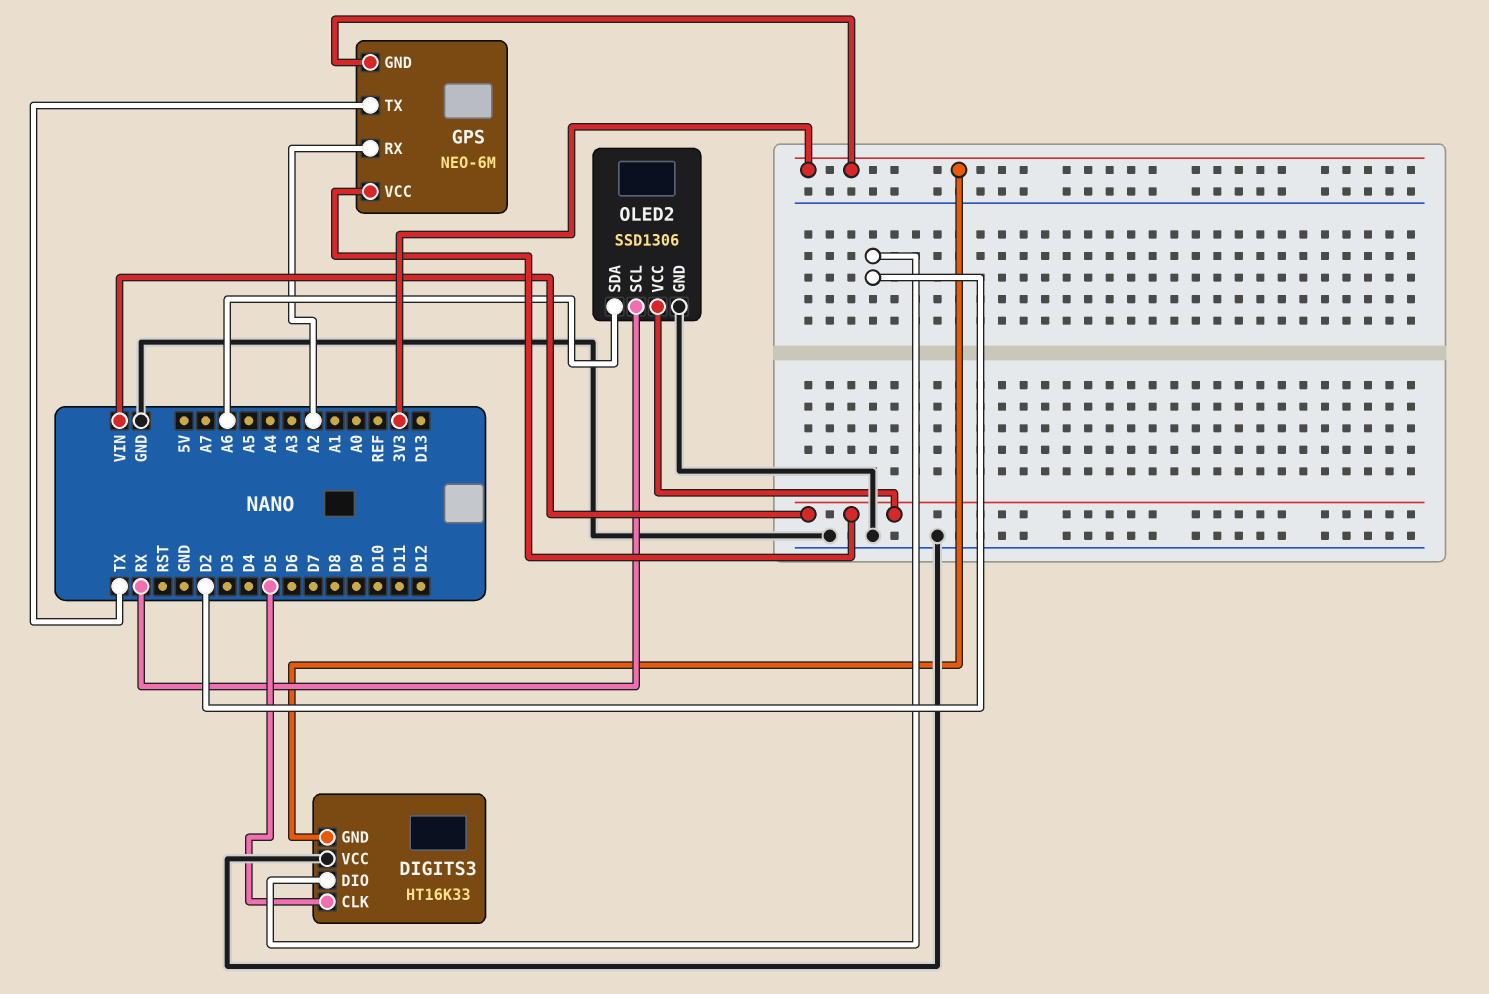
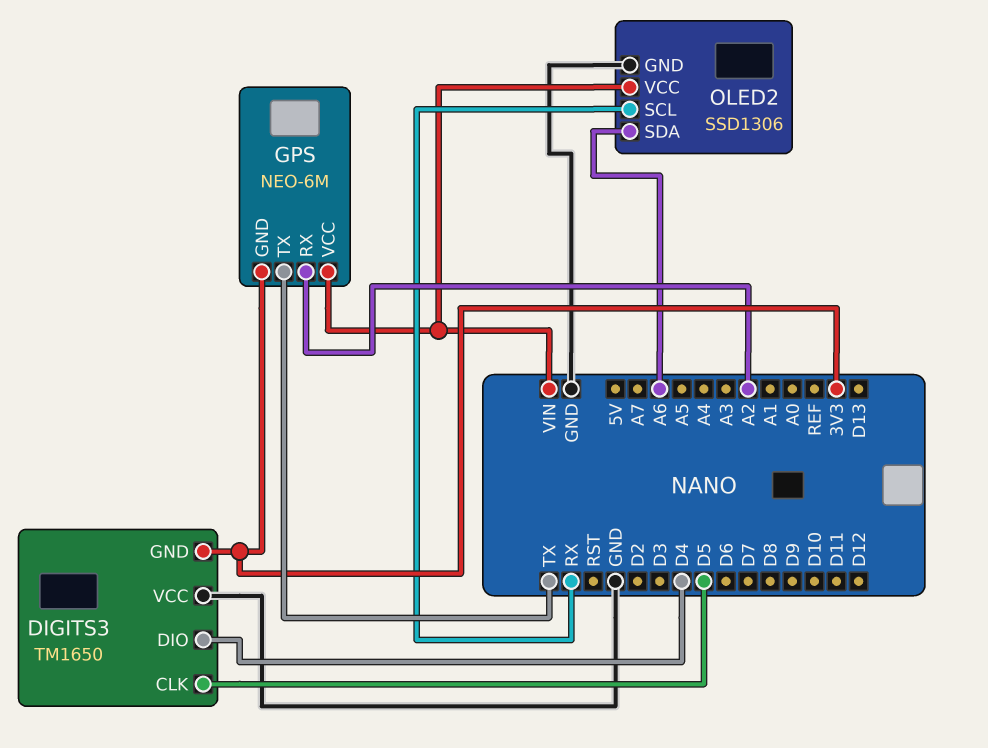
DIGITS3: HT16K33 -> TM1650
DIGITS3 pin DIO: D2 -> D4

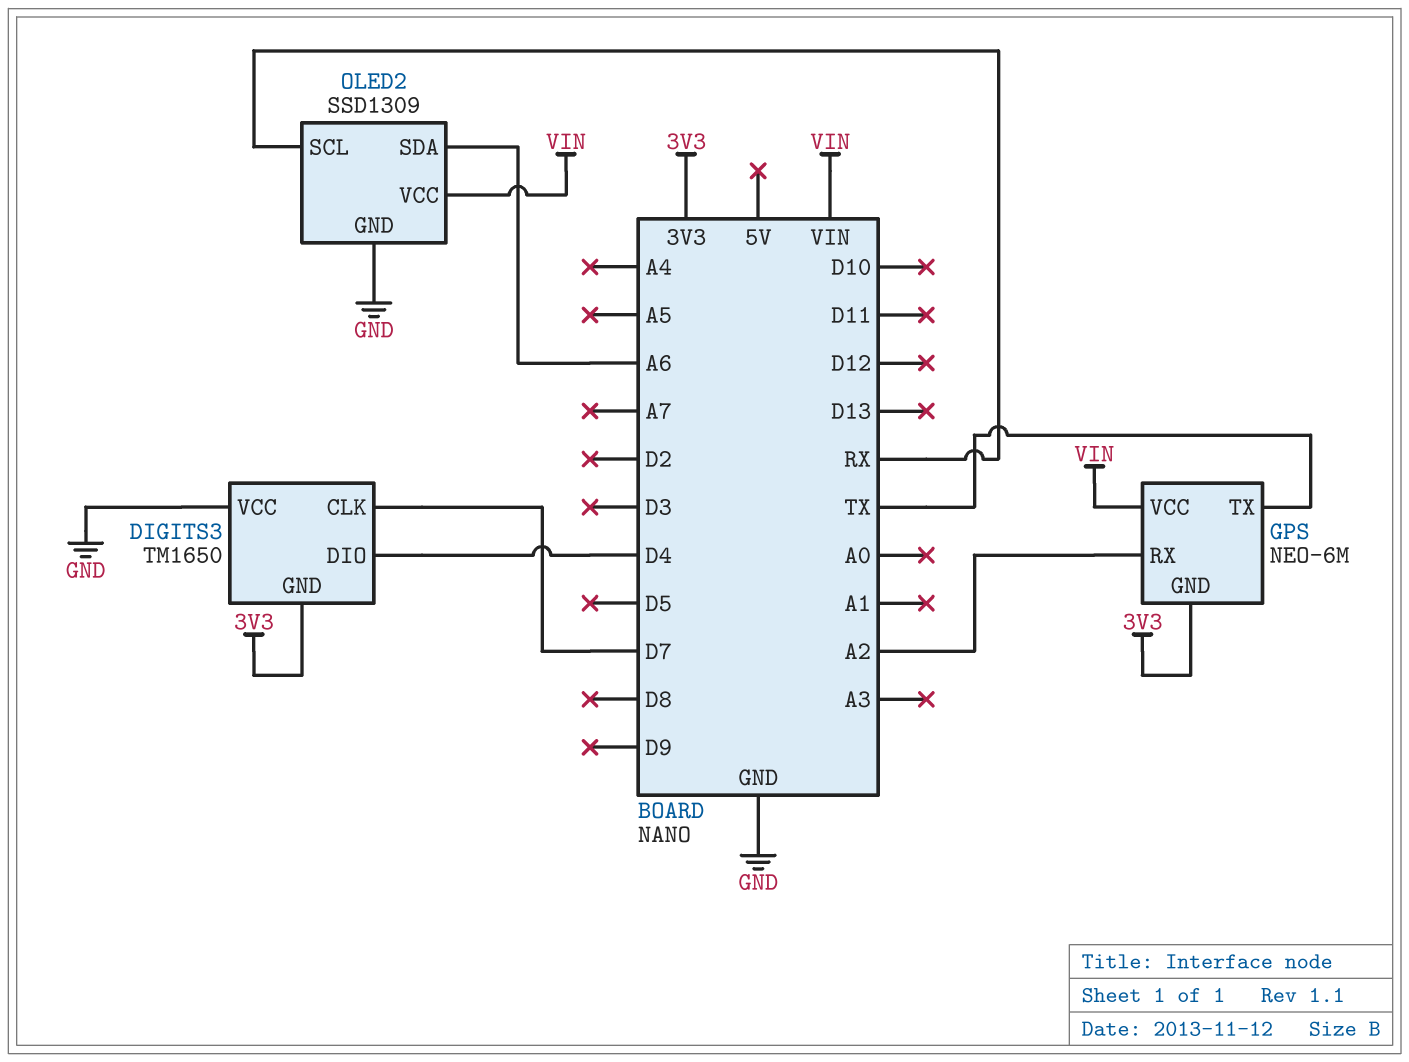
DIGITS3 pin CLK: D5 -> D7
OLED2: SSD1306 -> SSD1309

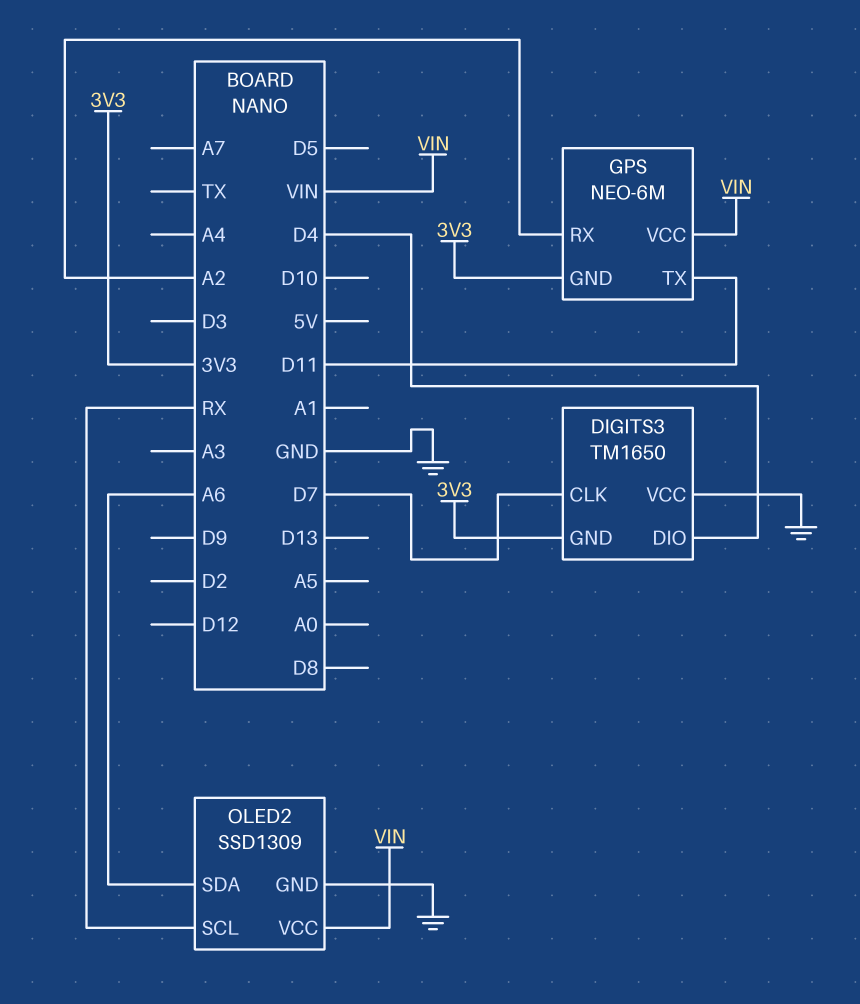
GPS pin TX: TX -> D11

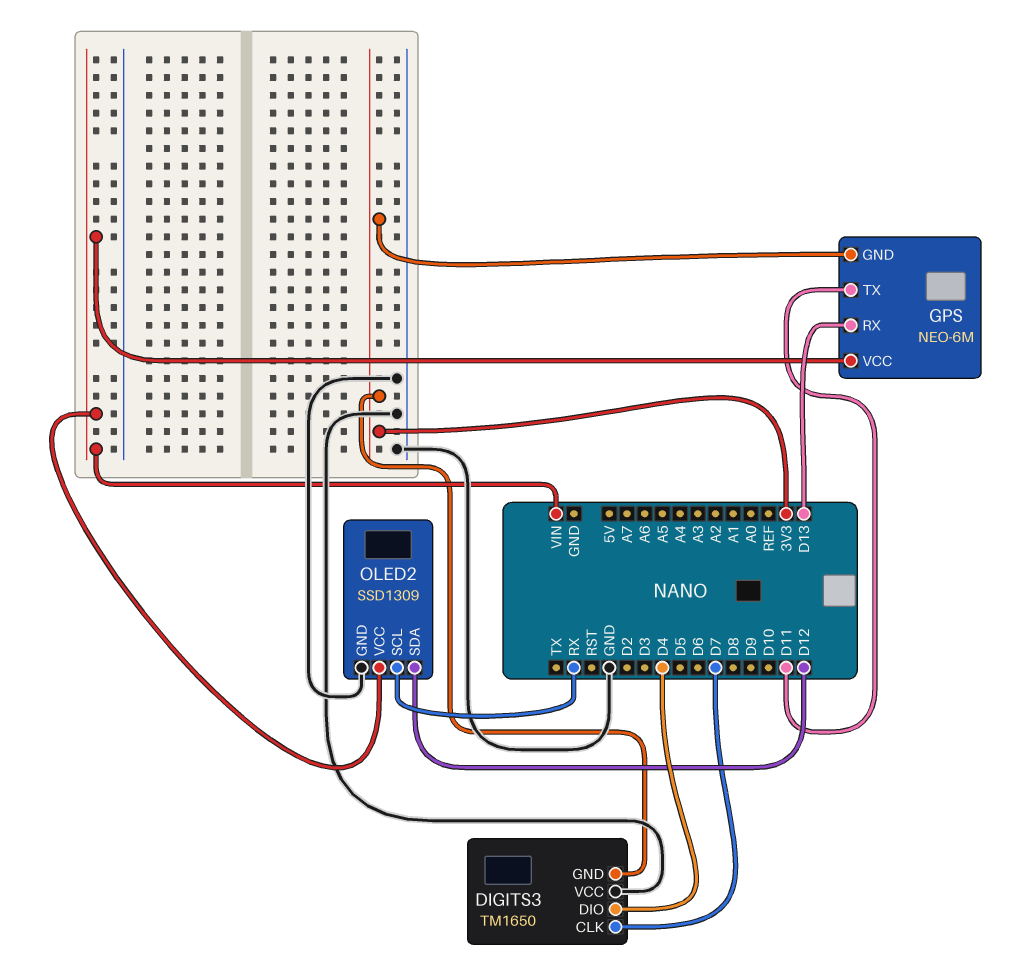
GPS pin RX: A2 -> D13
OLED2 pin SDA: A6 -> D12

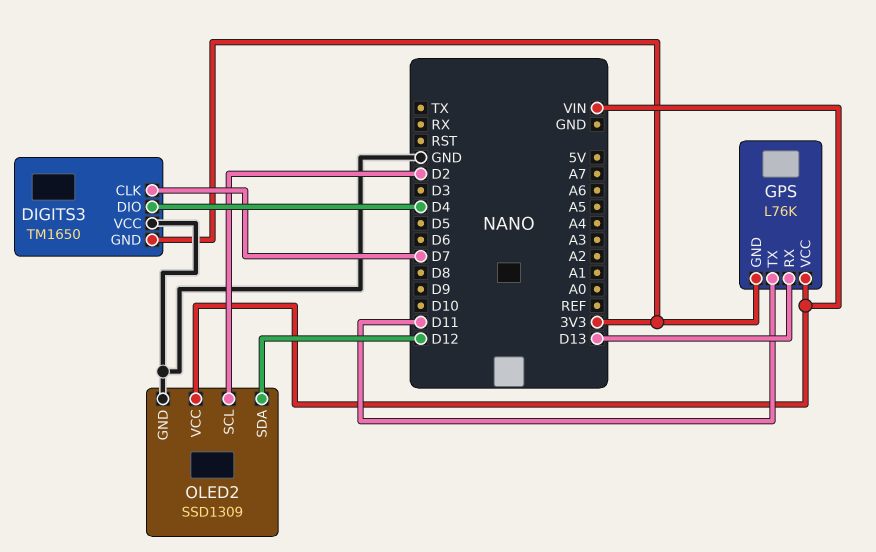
GPS: NEO-6M -> L76K
OLED2 pin SCL: RX -> D2

